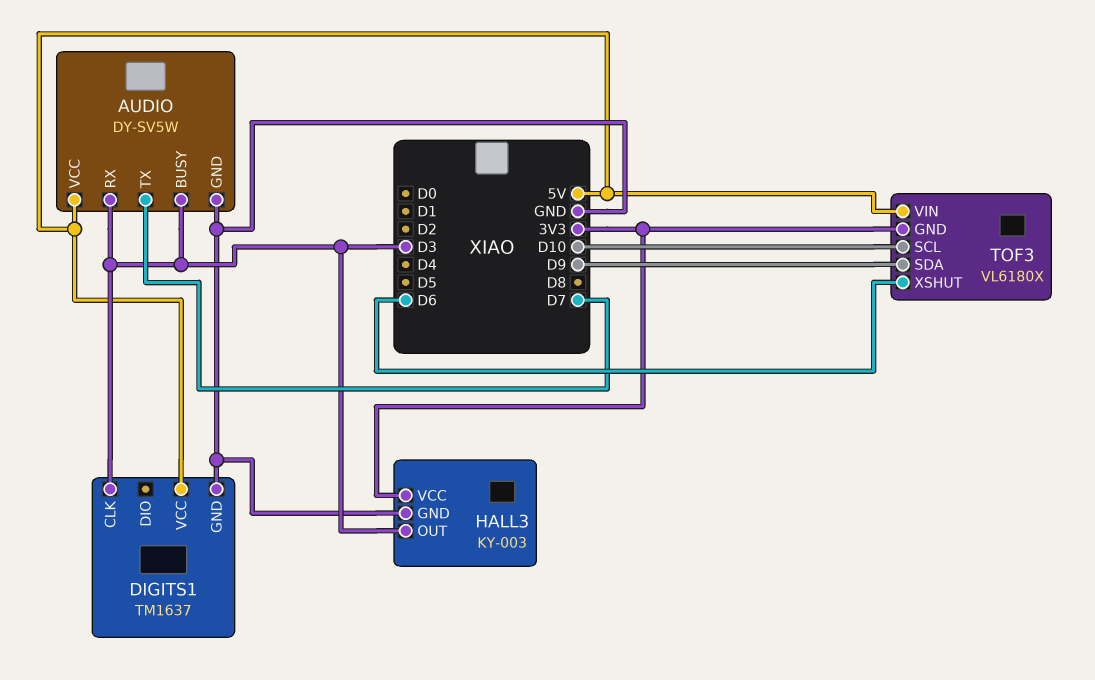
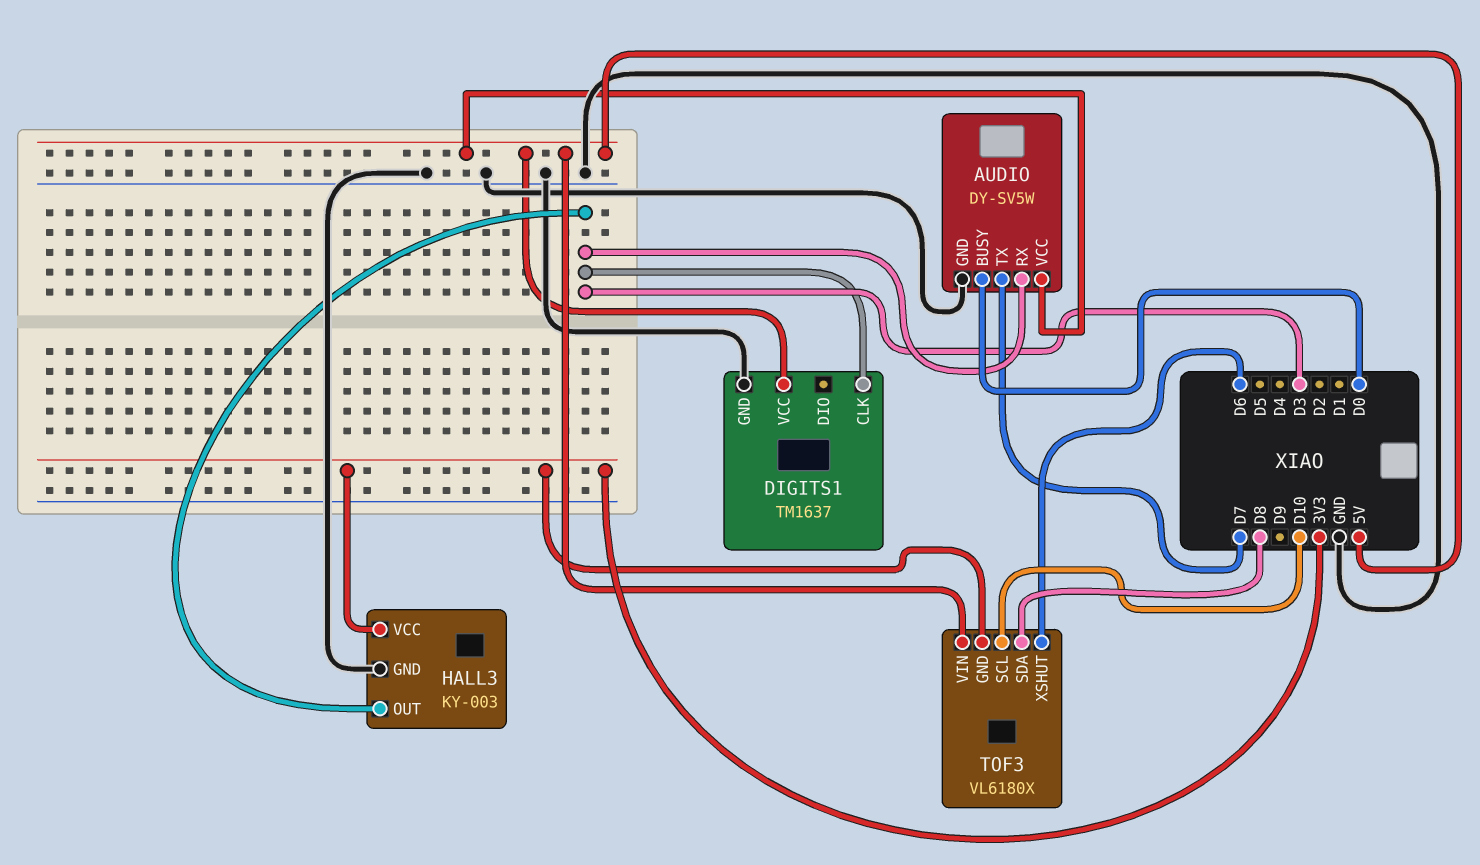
AUDIO pin BUSY: D3 -> D0
TOF3 pin SDA: D9 -> D8

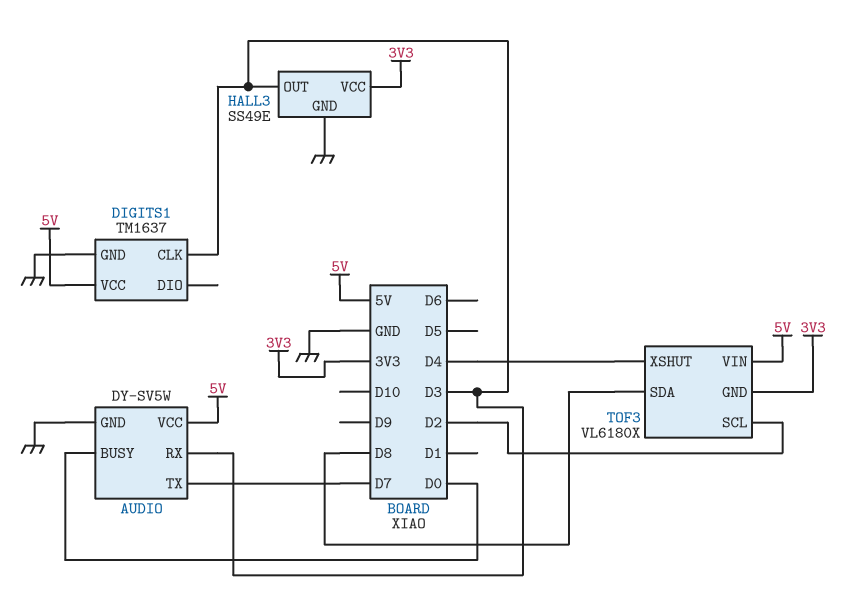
HALL3: KY-003 -> SS49E
TOF3 pin SCL: D10 -> D2
TOF3 pin XSHUT: D6 -> D4

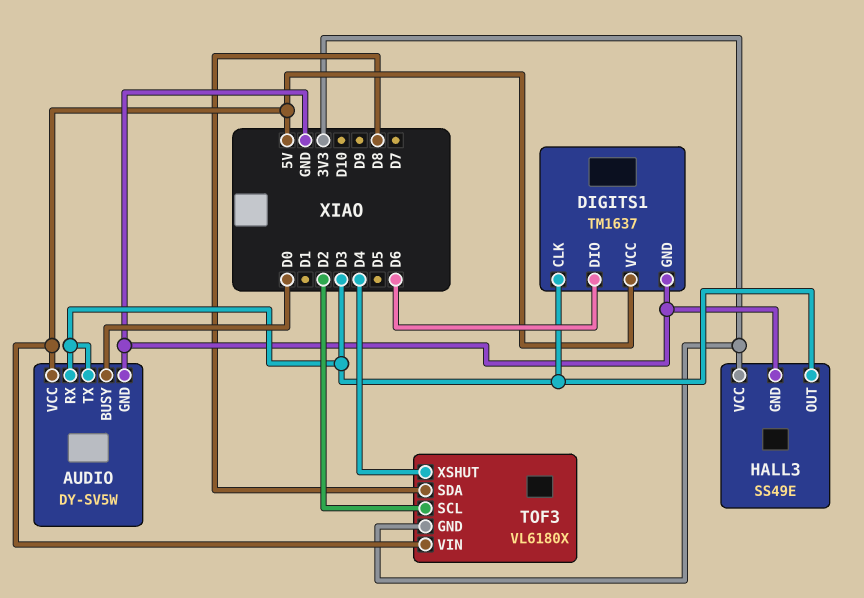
AUDIO pin TX: D7 -> D3
DIGITS1 pin DIO: none -> D6

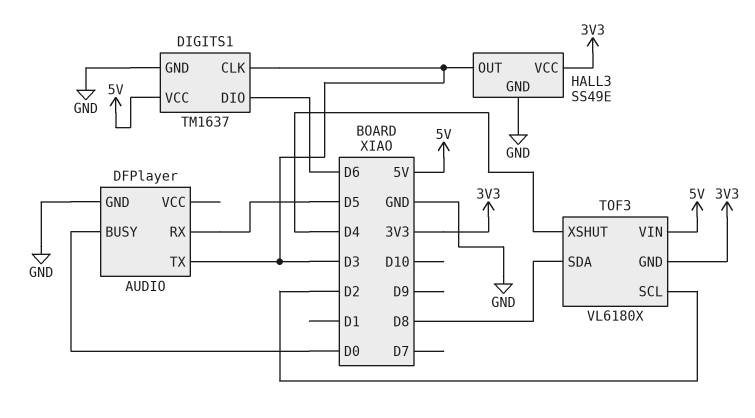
AUDIO: DY-SV5W -> DFPlayer
AUDIO pin RX: D3 -> D5
AUDIO pin VCC: 5V -> none

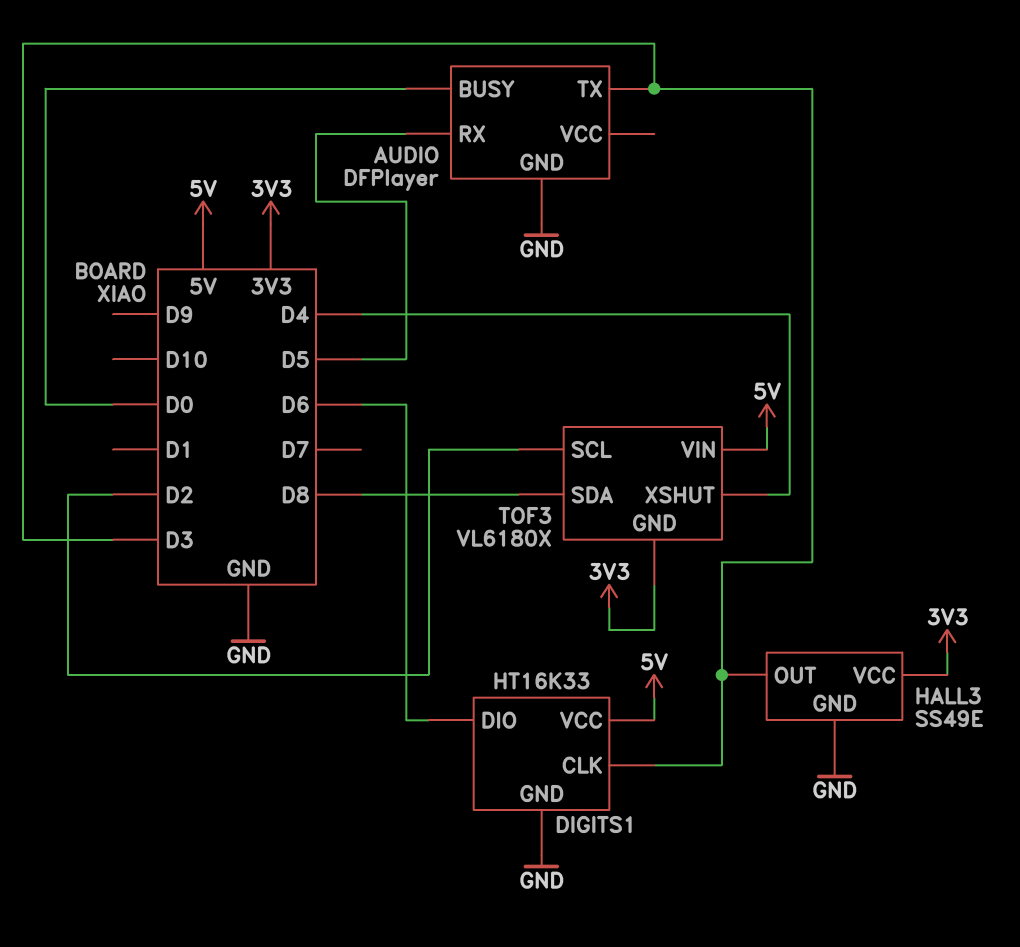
DIGITS1: TM1637 -> HT16K33

